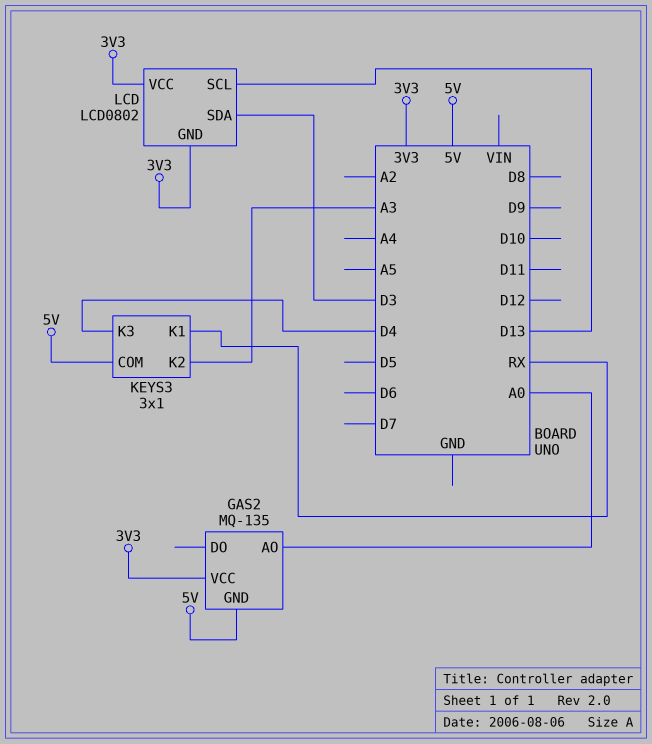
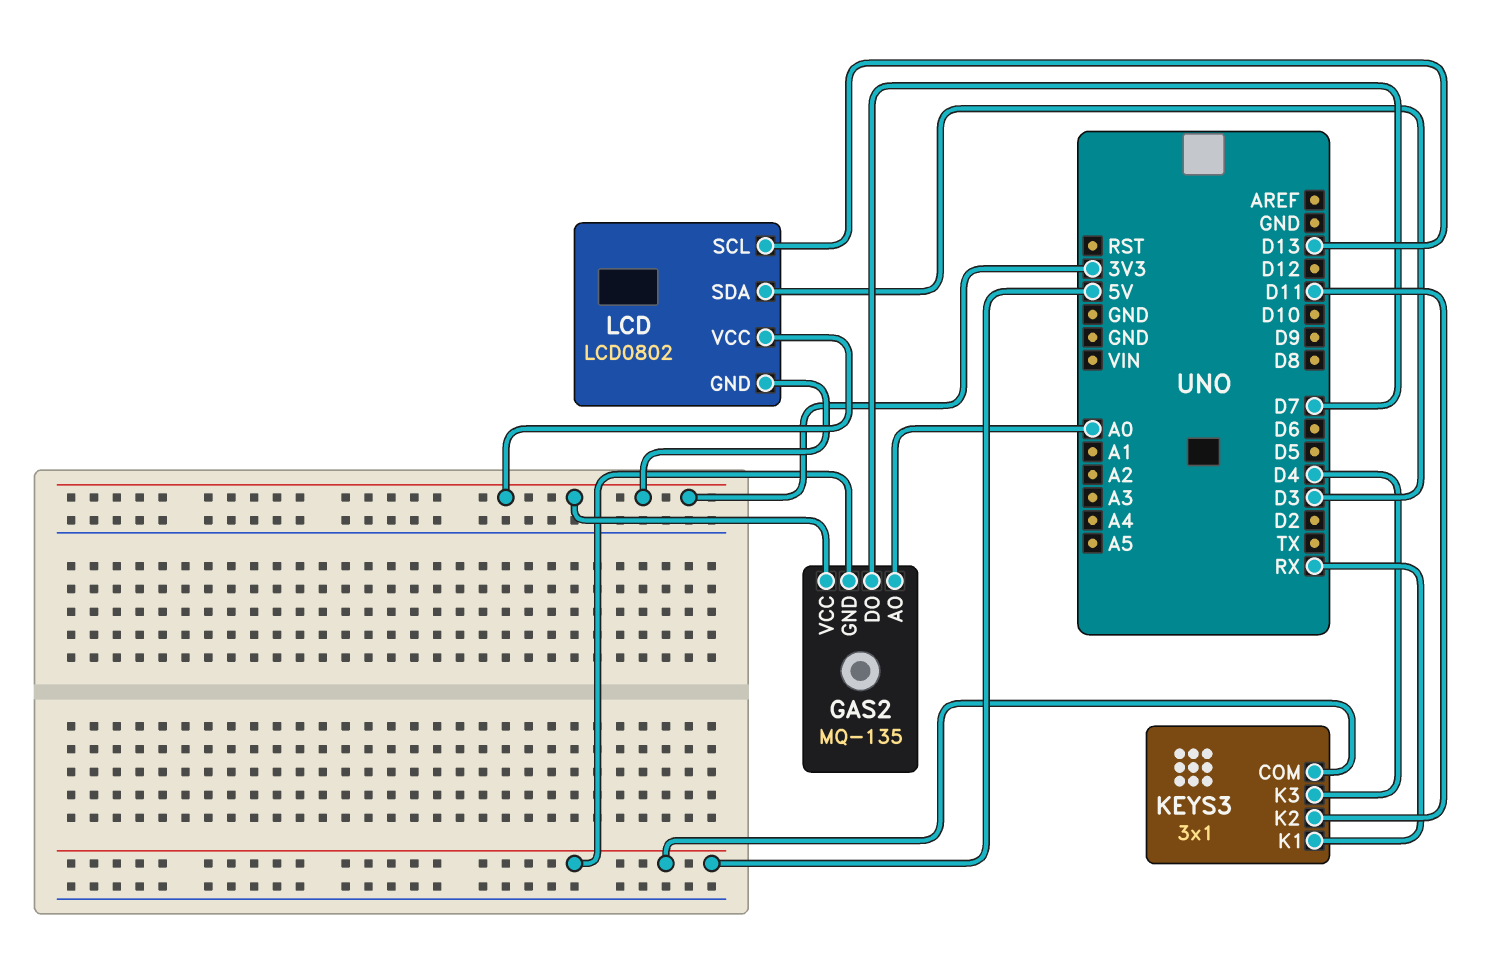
GAS2 pin DO: none -> D7
KEYS3 pin K2: A3 -> D11

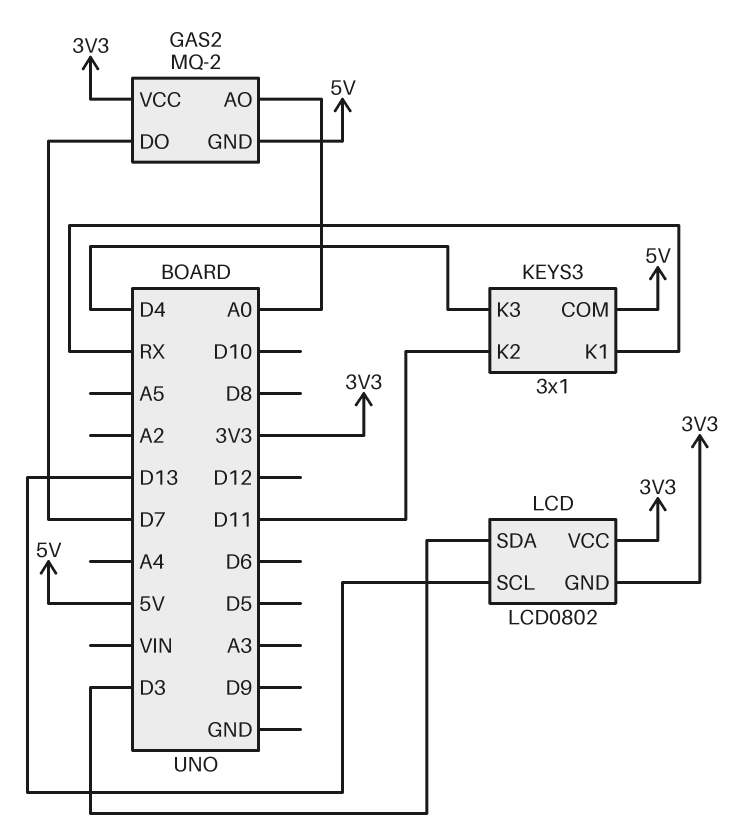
GAS2: MQ-135 -> MQ-2

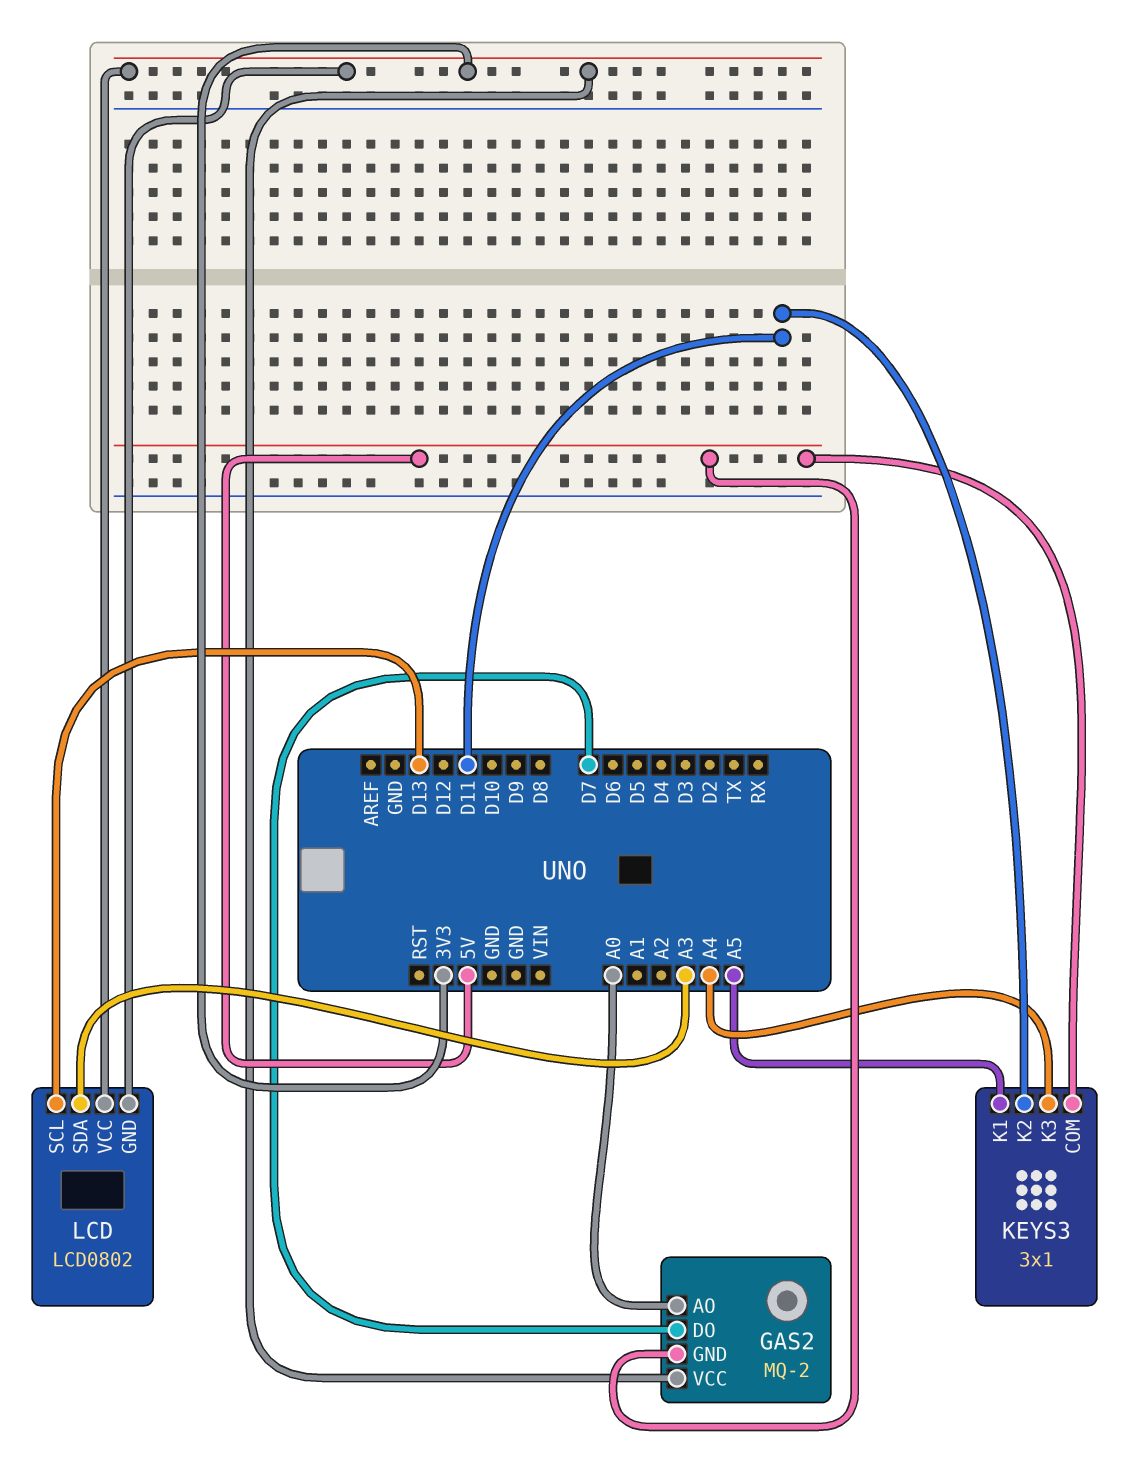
KEYS3 pin K1: RX -> A5
KEYS3 pin K3: D4 -> A4
LCD pin SDA: D3 -> A3

